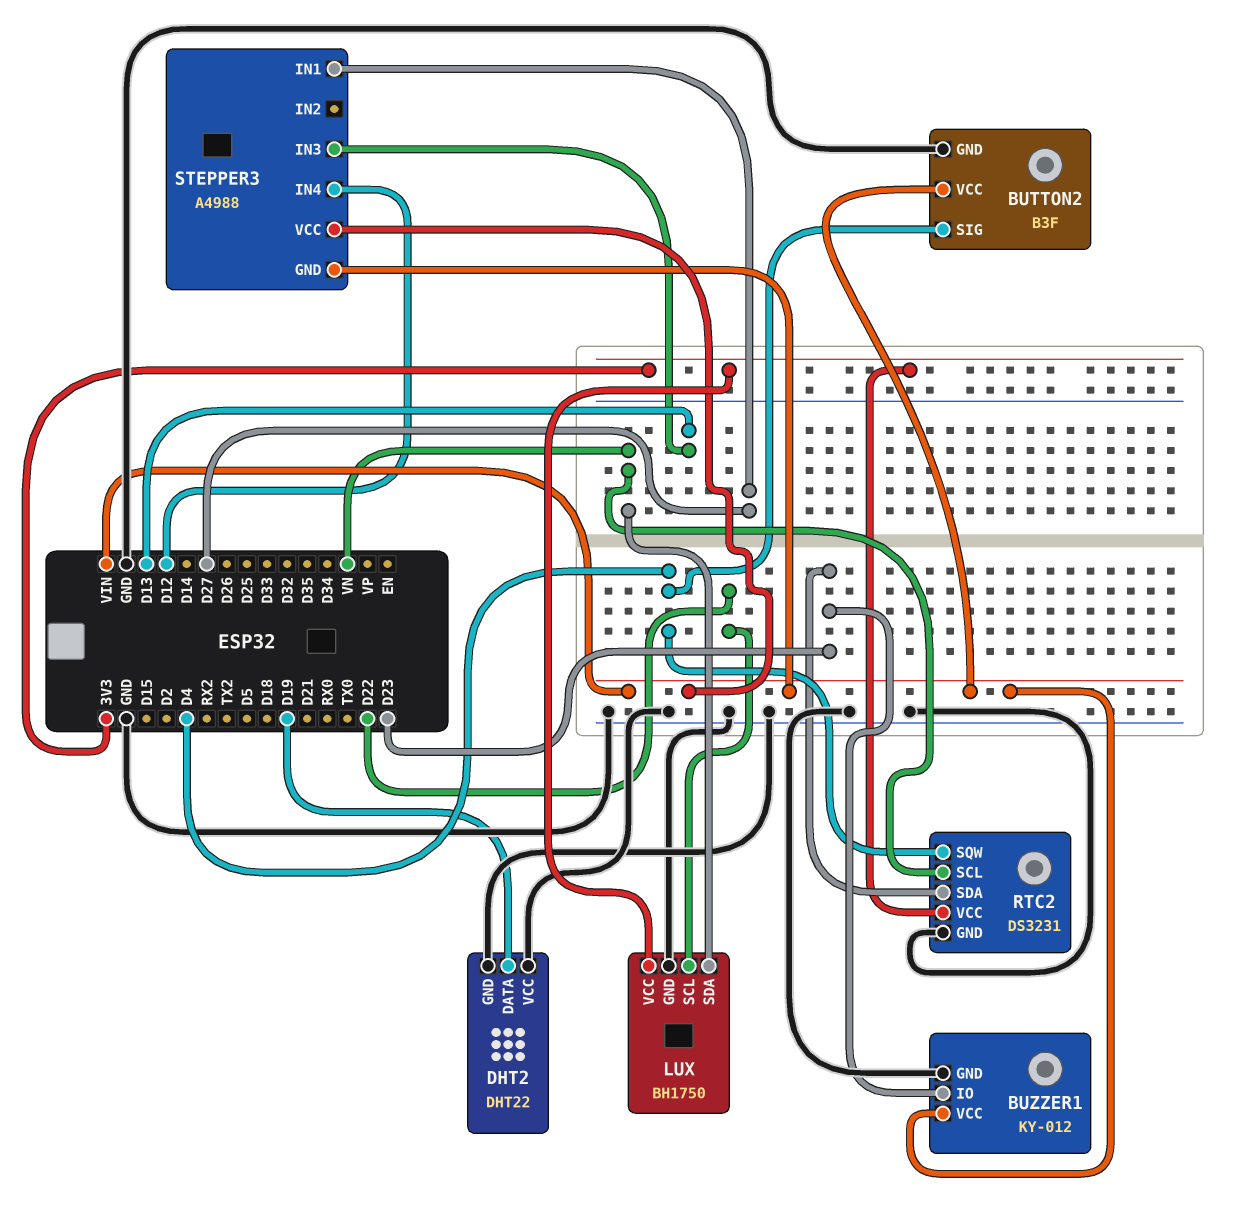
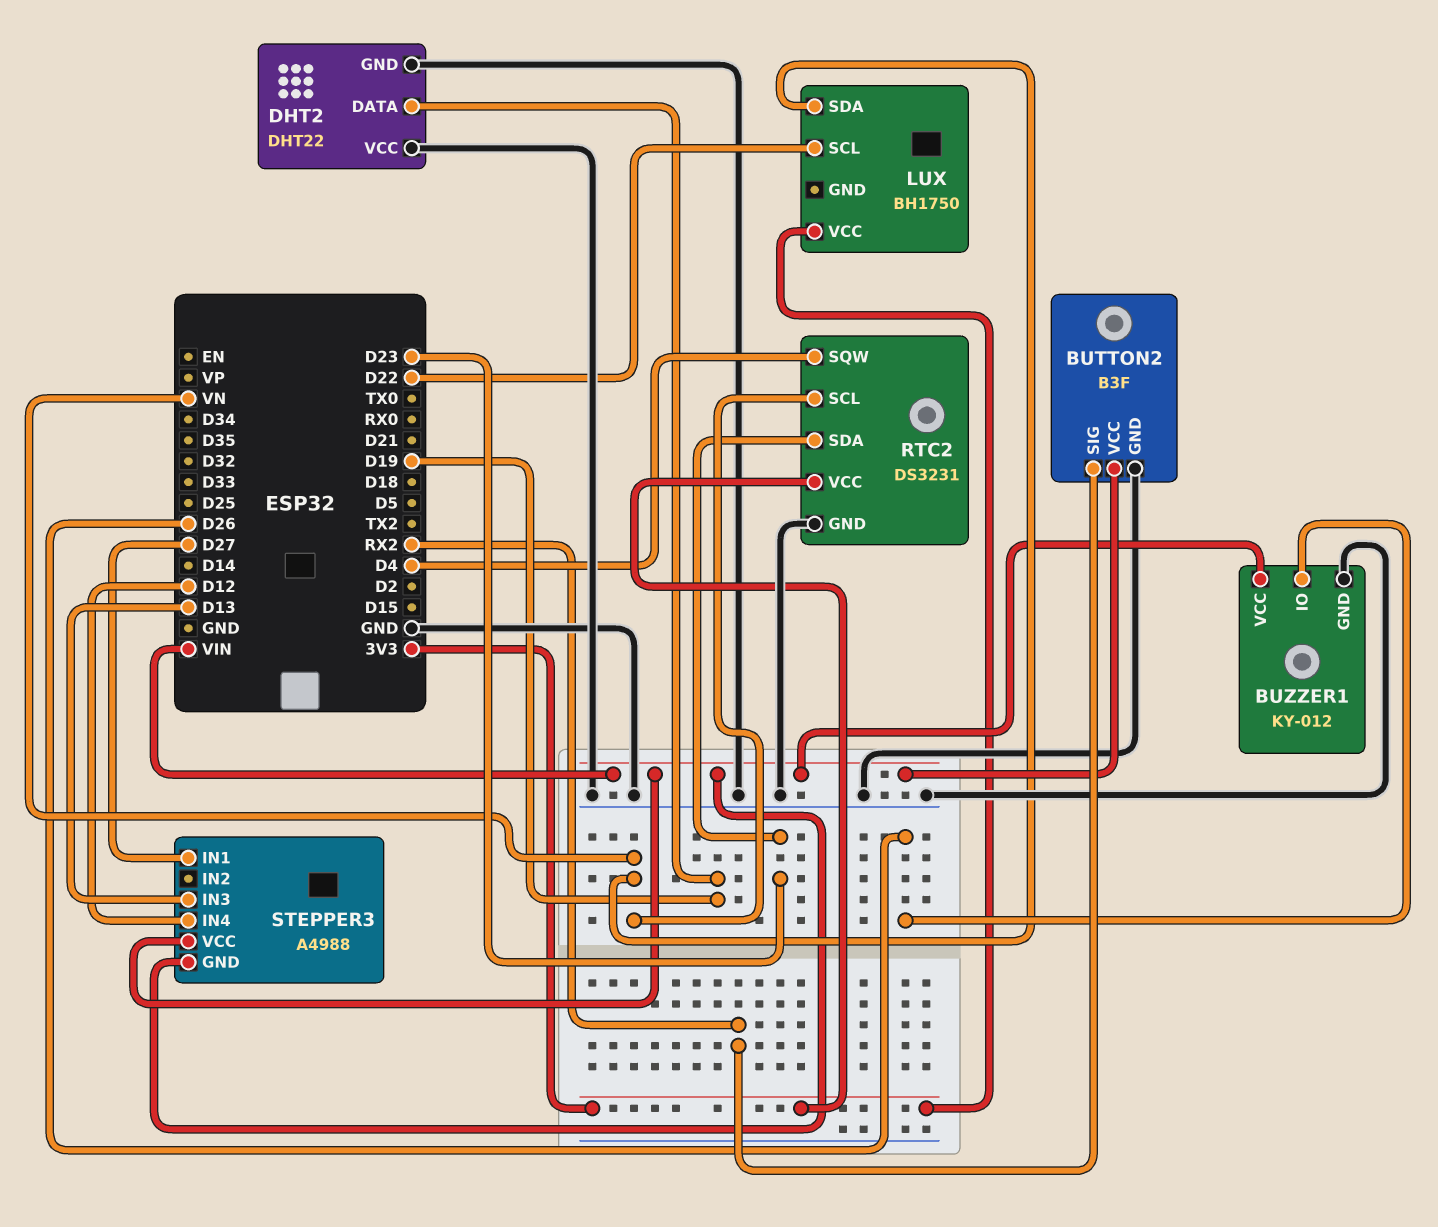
BUTTON2 pin SIG: D4 -> RX2
BUZZER1 pin IO: D23 -> D26
LUX pin GND: GND -> none

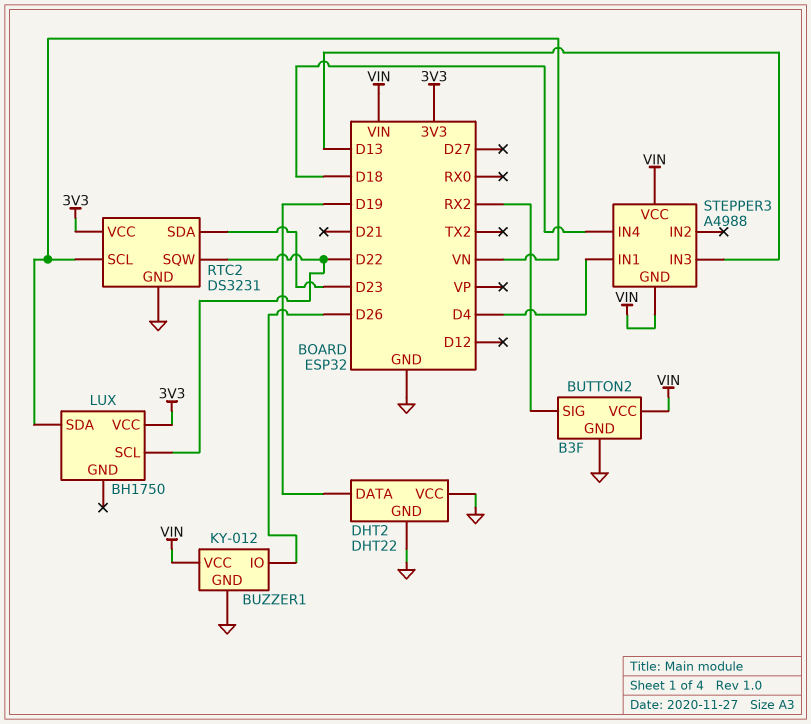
RTC2 pin SQW: D4 -> D22
STEPPER3 pin IN1: D27 -> D4
STEPPER3 pin IN4: D12 -> D18

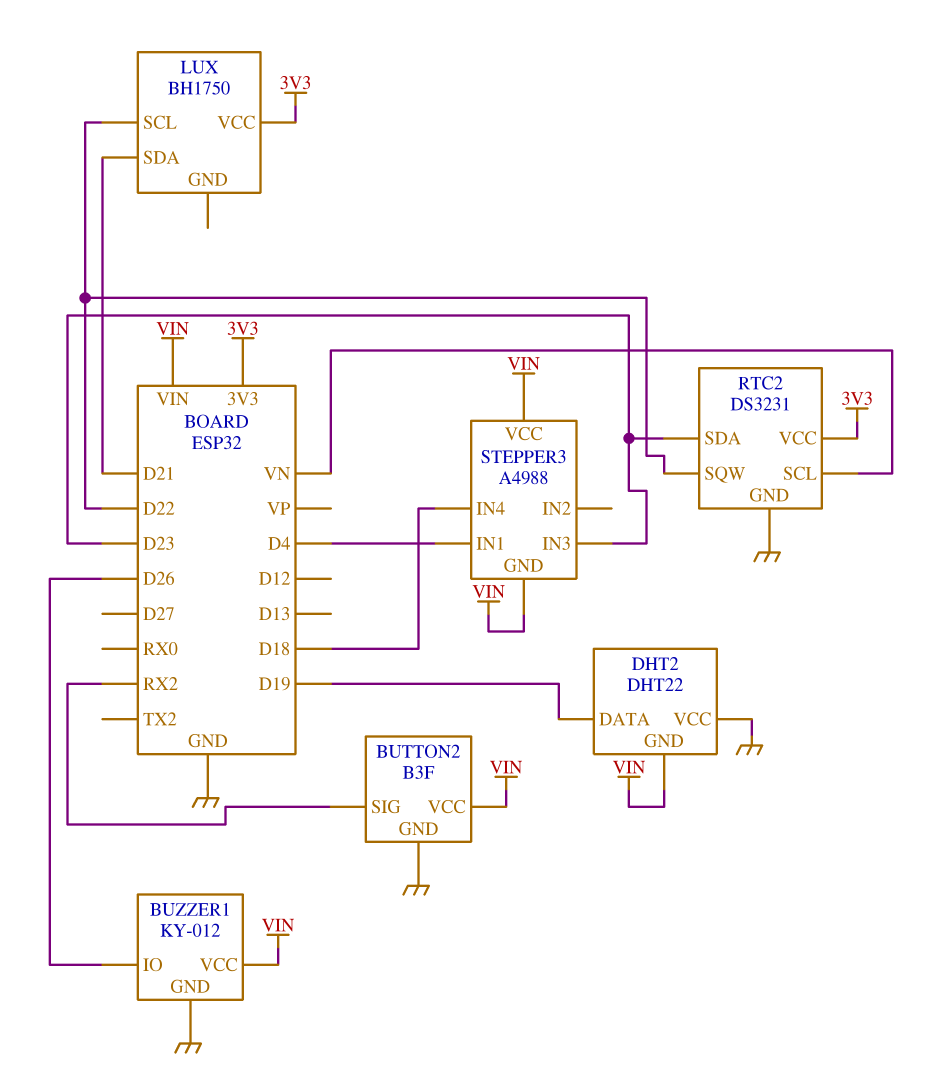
DHT2 pin GND: GND -> VIN
LUX pin SDA: VN -> D21
STEPPER3 pin IN3: D13 -> D23

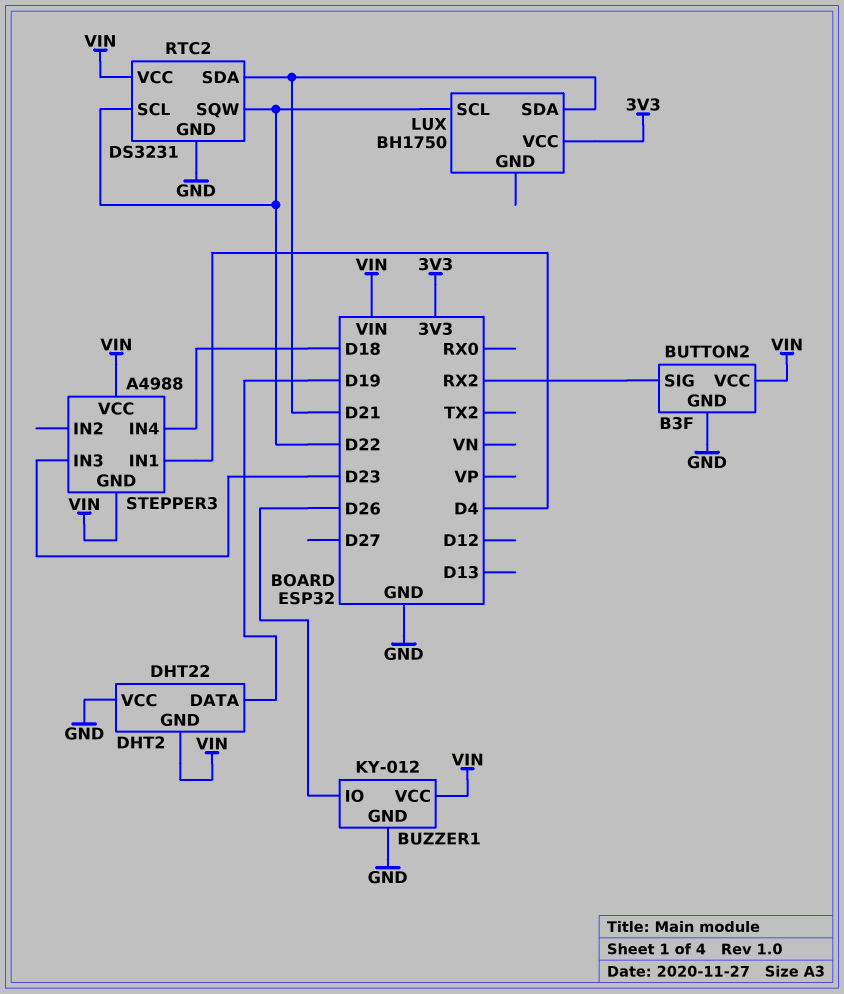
RTC2 pin SCL: VN -> D22
RTC2 pin SDA: D23 -> D21
RTC2 pin VCC: 3V3 -> VIN

